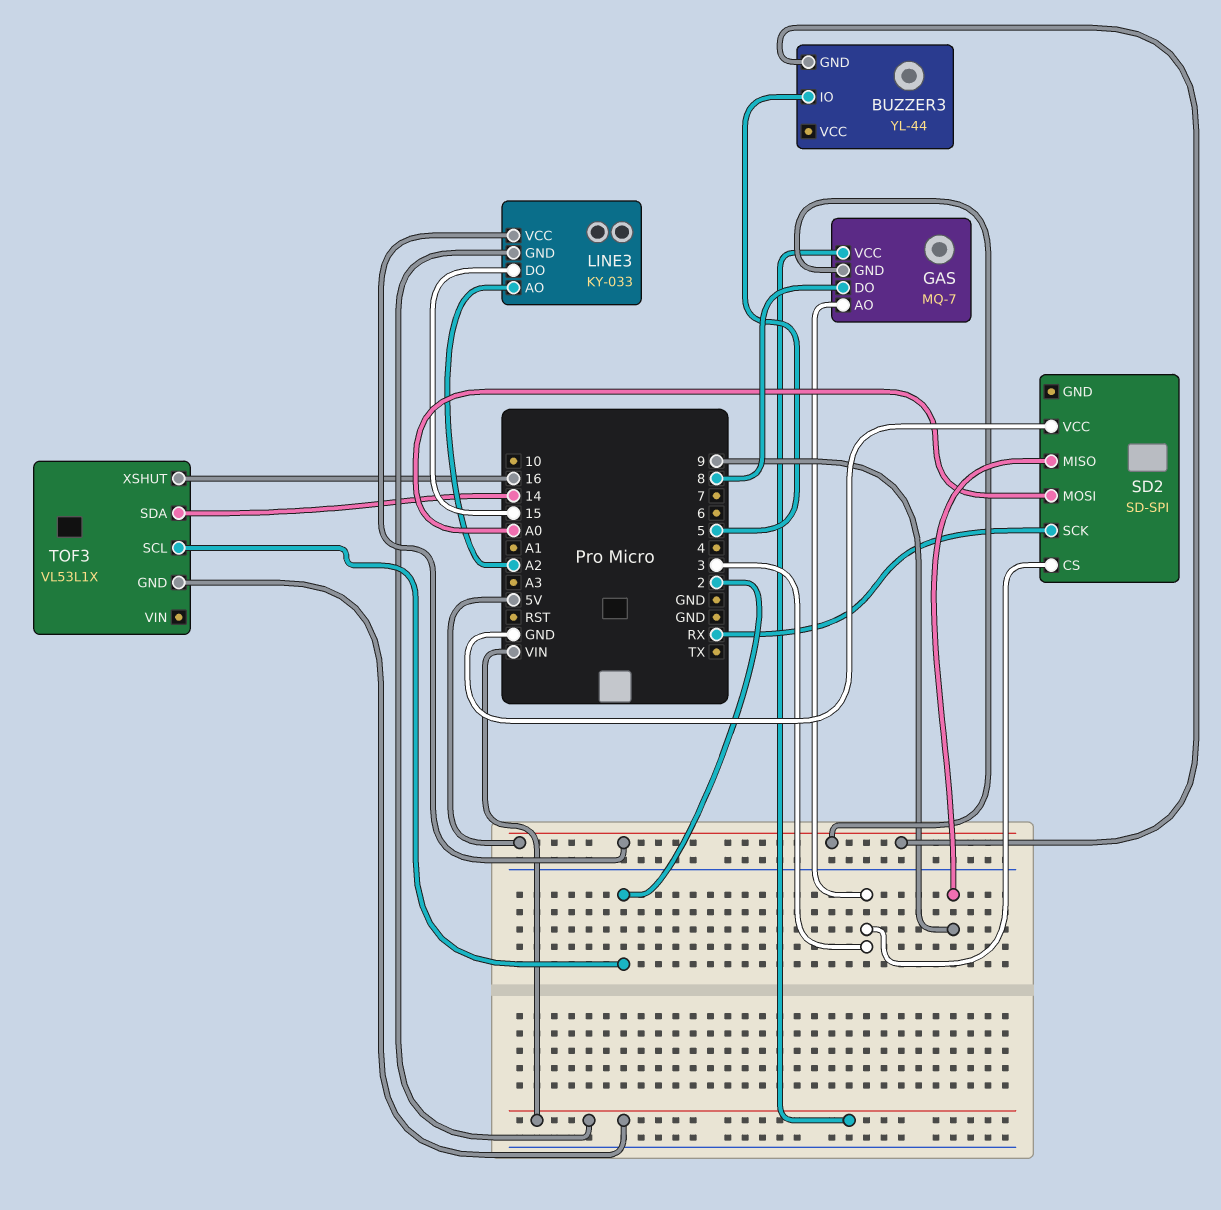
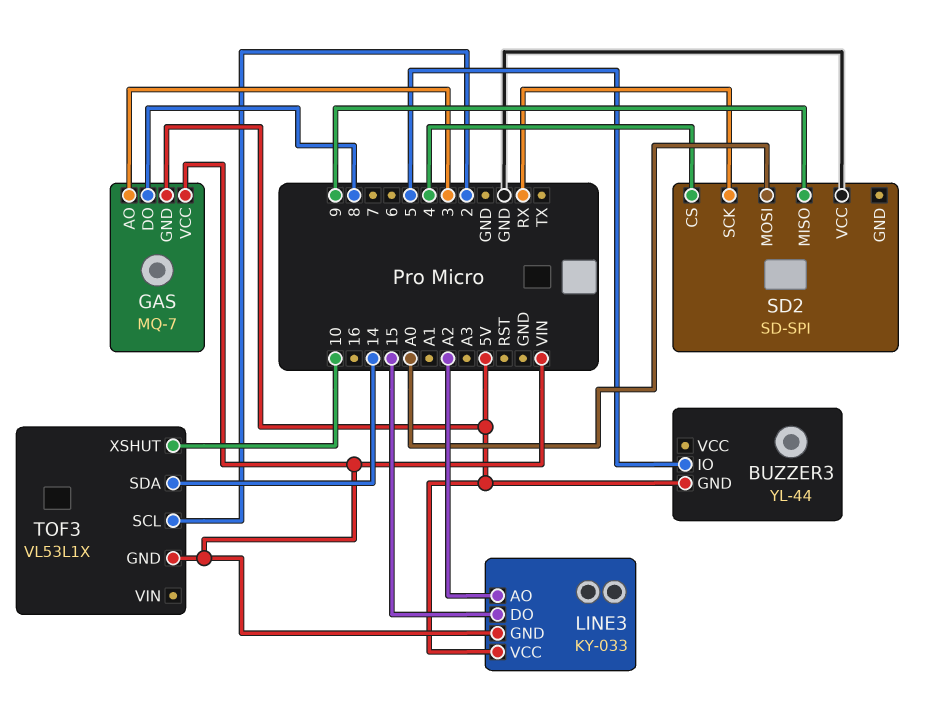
SD2 pin CS: 3 -> 4
TOF3 pin XSHUT: 16 -> 10

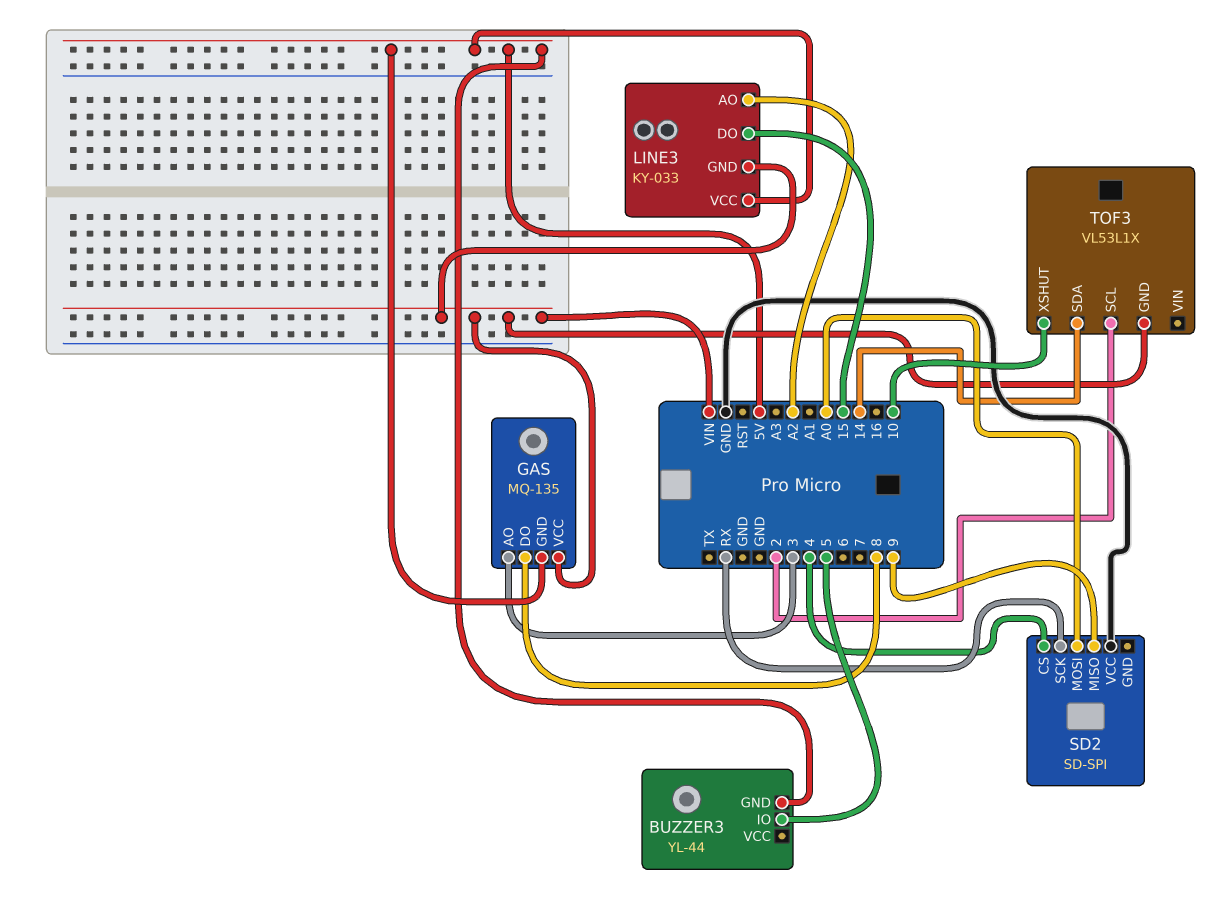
GAS: MQ-7 -> MQ-135

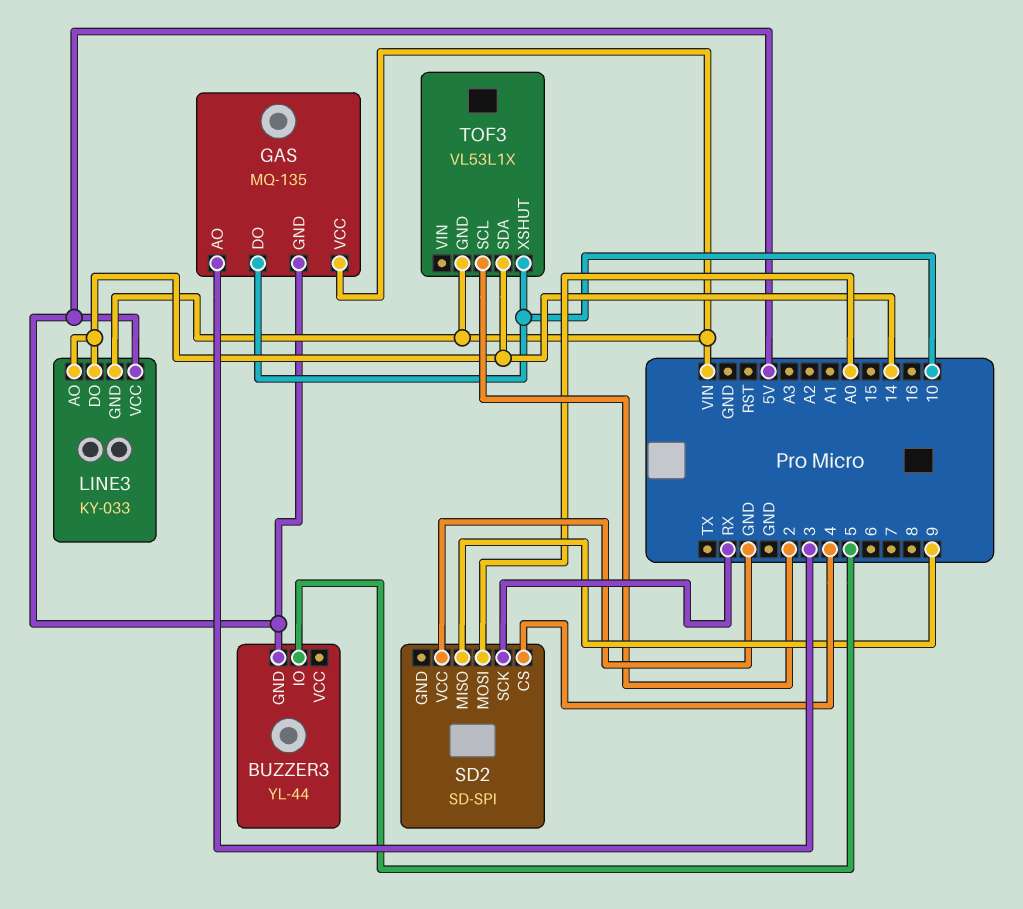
GAS pin DO: 8 -> 10
LINE3 pin AO: A2 -> 14
LINE3 pin DO: 15 -> 14

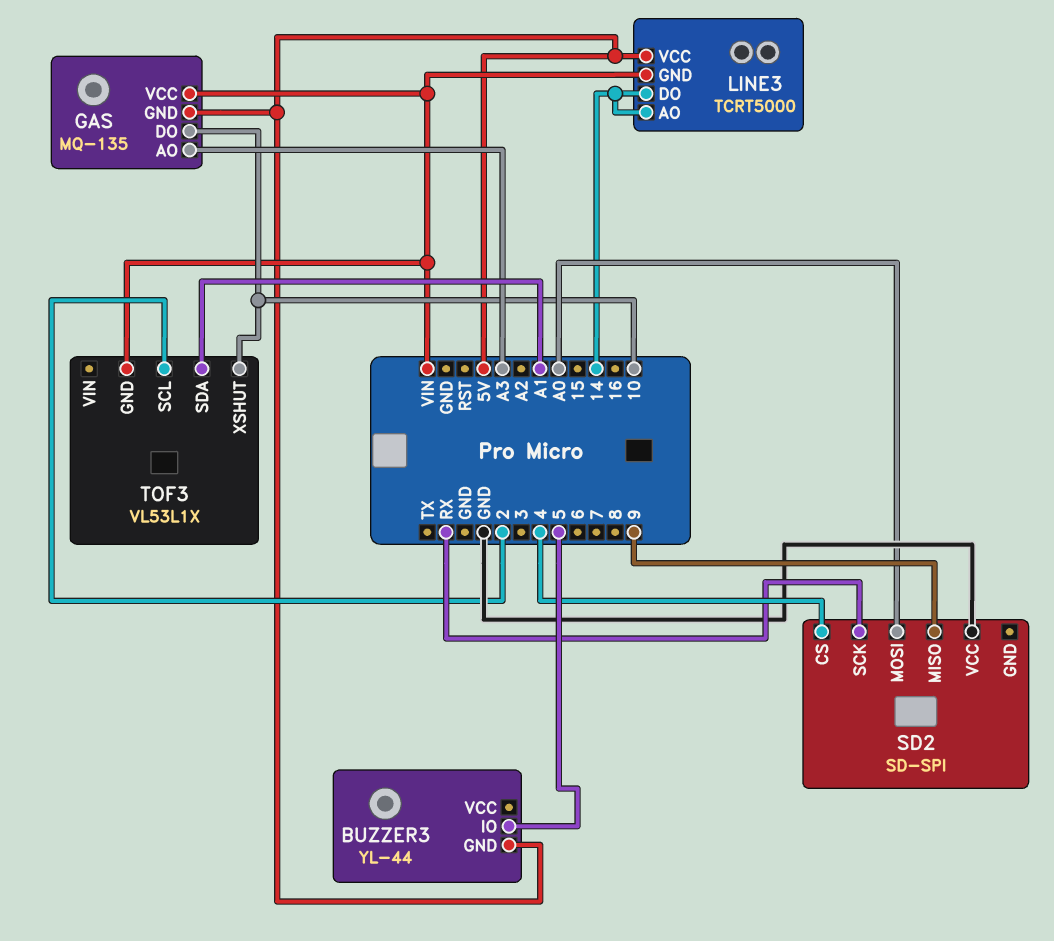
GAS pin AO: 3 -> A3
LINE3: KY-033 -> TCRT5000
TOF3 pin SDA: 14 -> A1

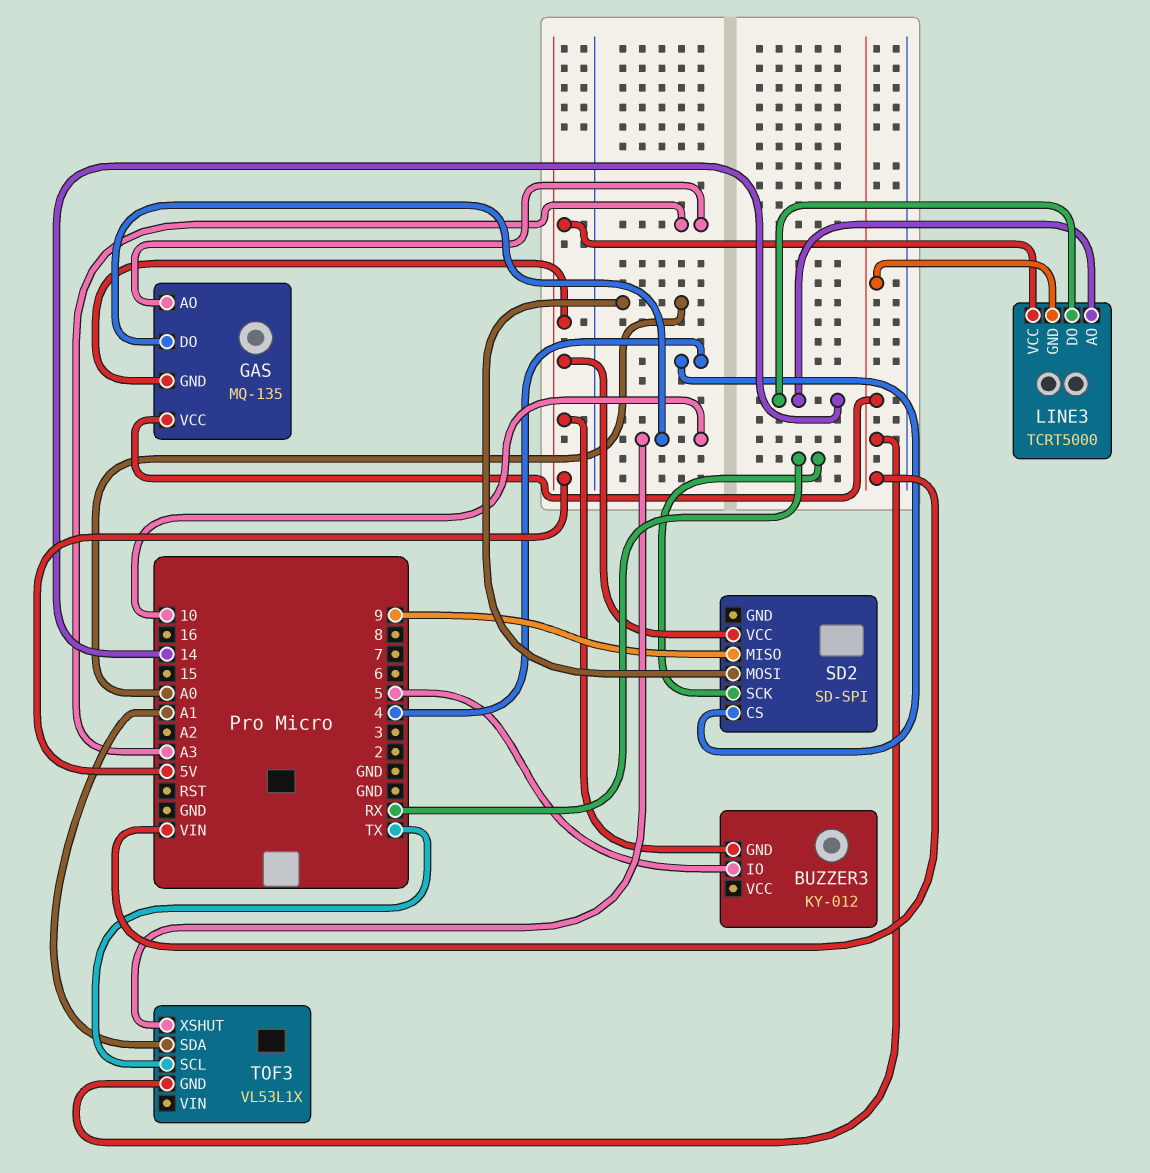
BUZZER3: YL-44 -> KY-012
SD2 pin VCC: GND -> 5V
TOF3 pin SCL: 2 -> TX

